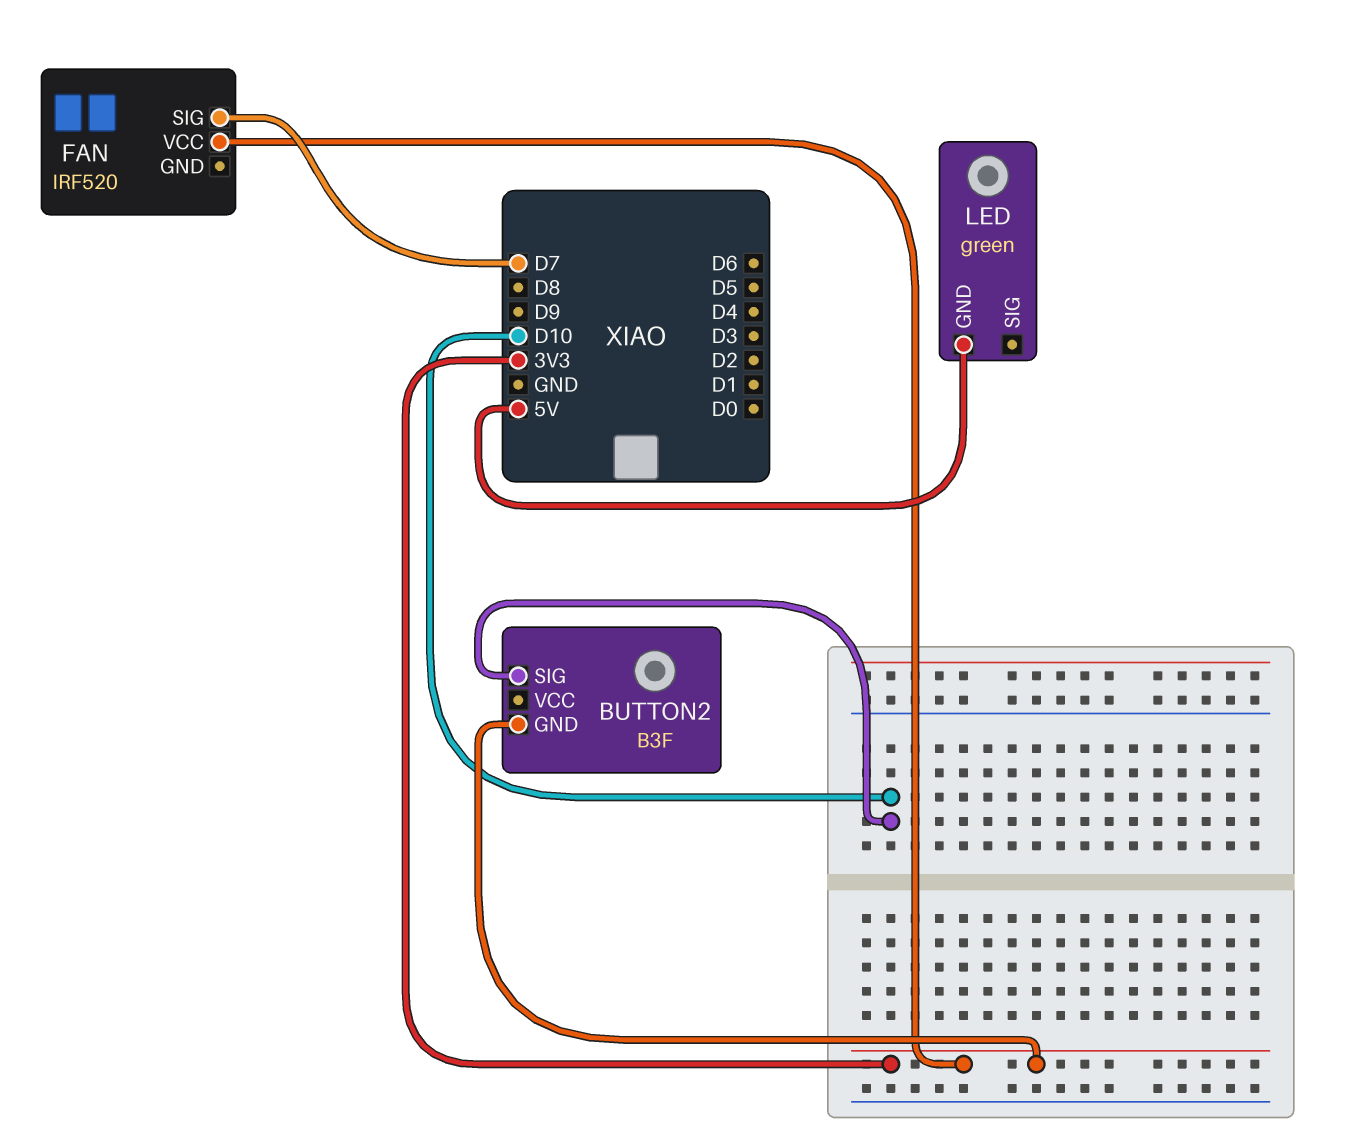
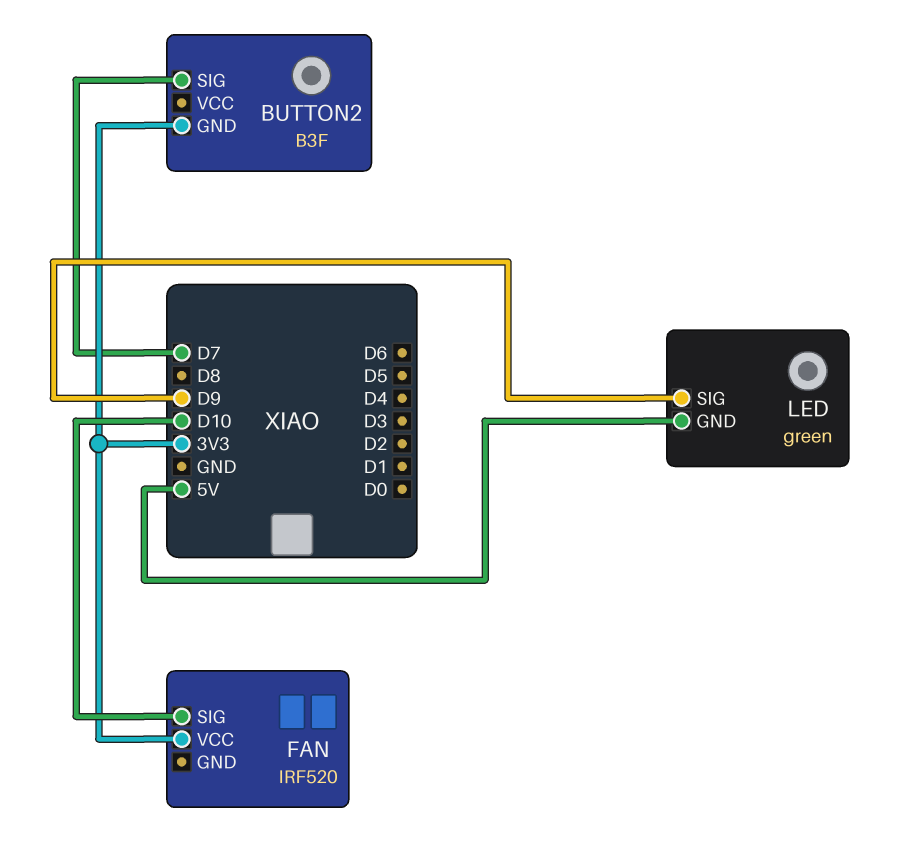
BUTTON2 pin SIG: D10 -> D7
FAN pin SIG: D7 -> D10
LED pin SIG: none -> D9

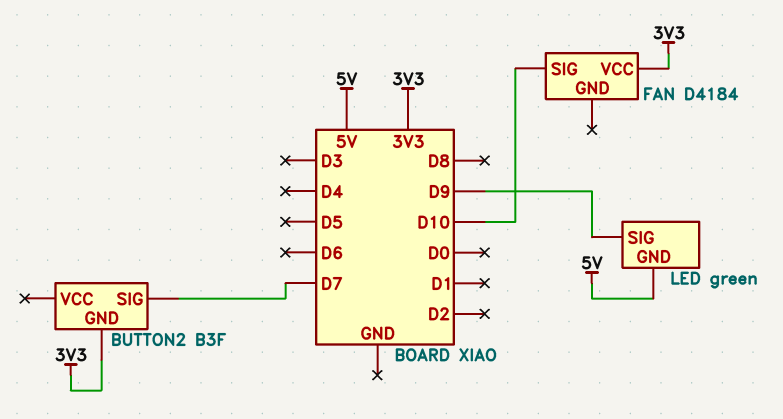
FAN: IRF520 -> D4184

